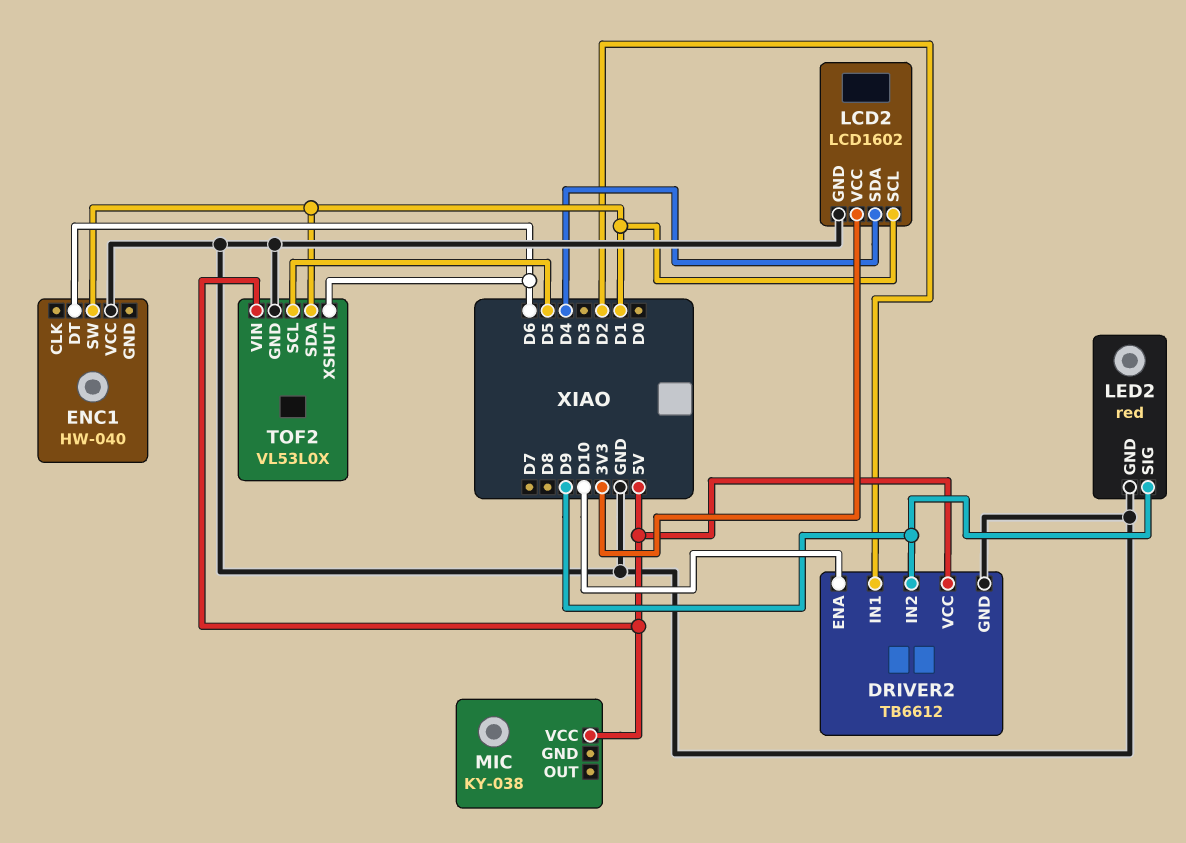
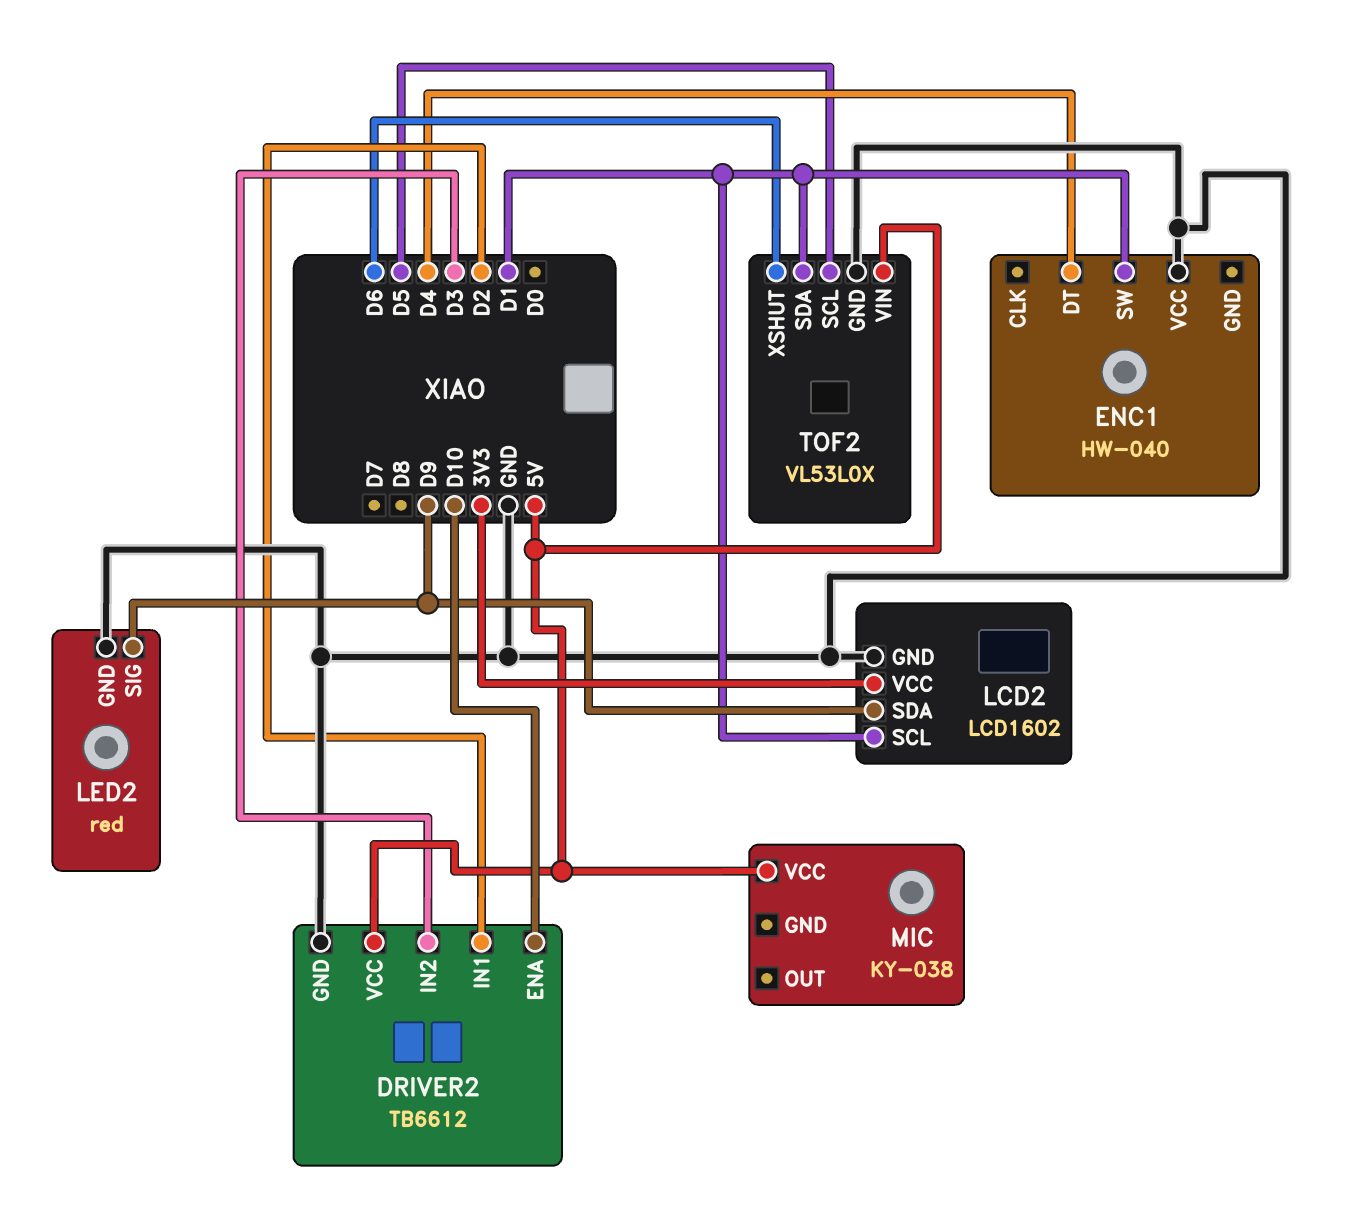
DRIVER2 pin IN2: D9 -> D3
ENC1 pin DT: D6 -> D4
LCD2 pin SDA: D4 -> D9

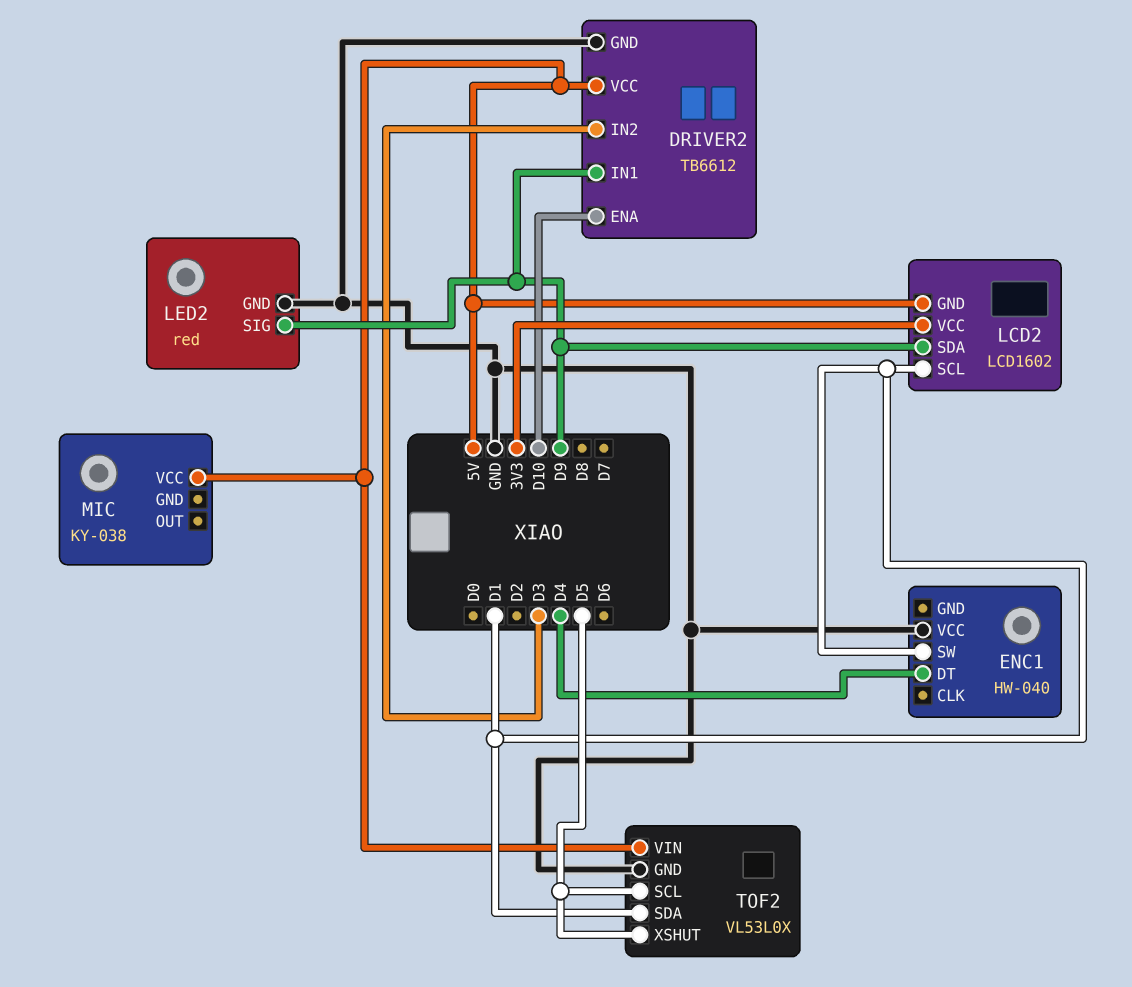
DRIVER2 pin IN1: D2 -> D9
LCD2 pin GND: GND -> 5V
TOF2 pin XSHUT: D6 -> D5

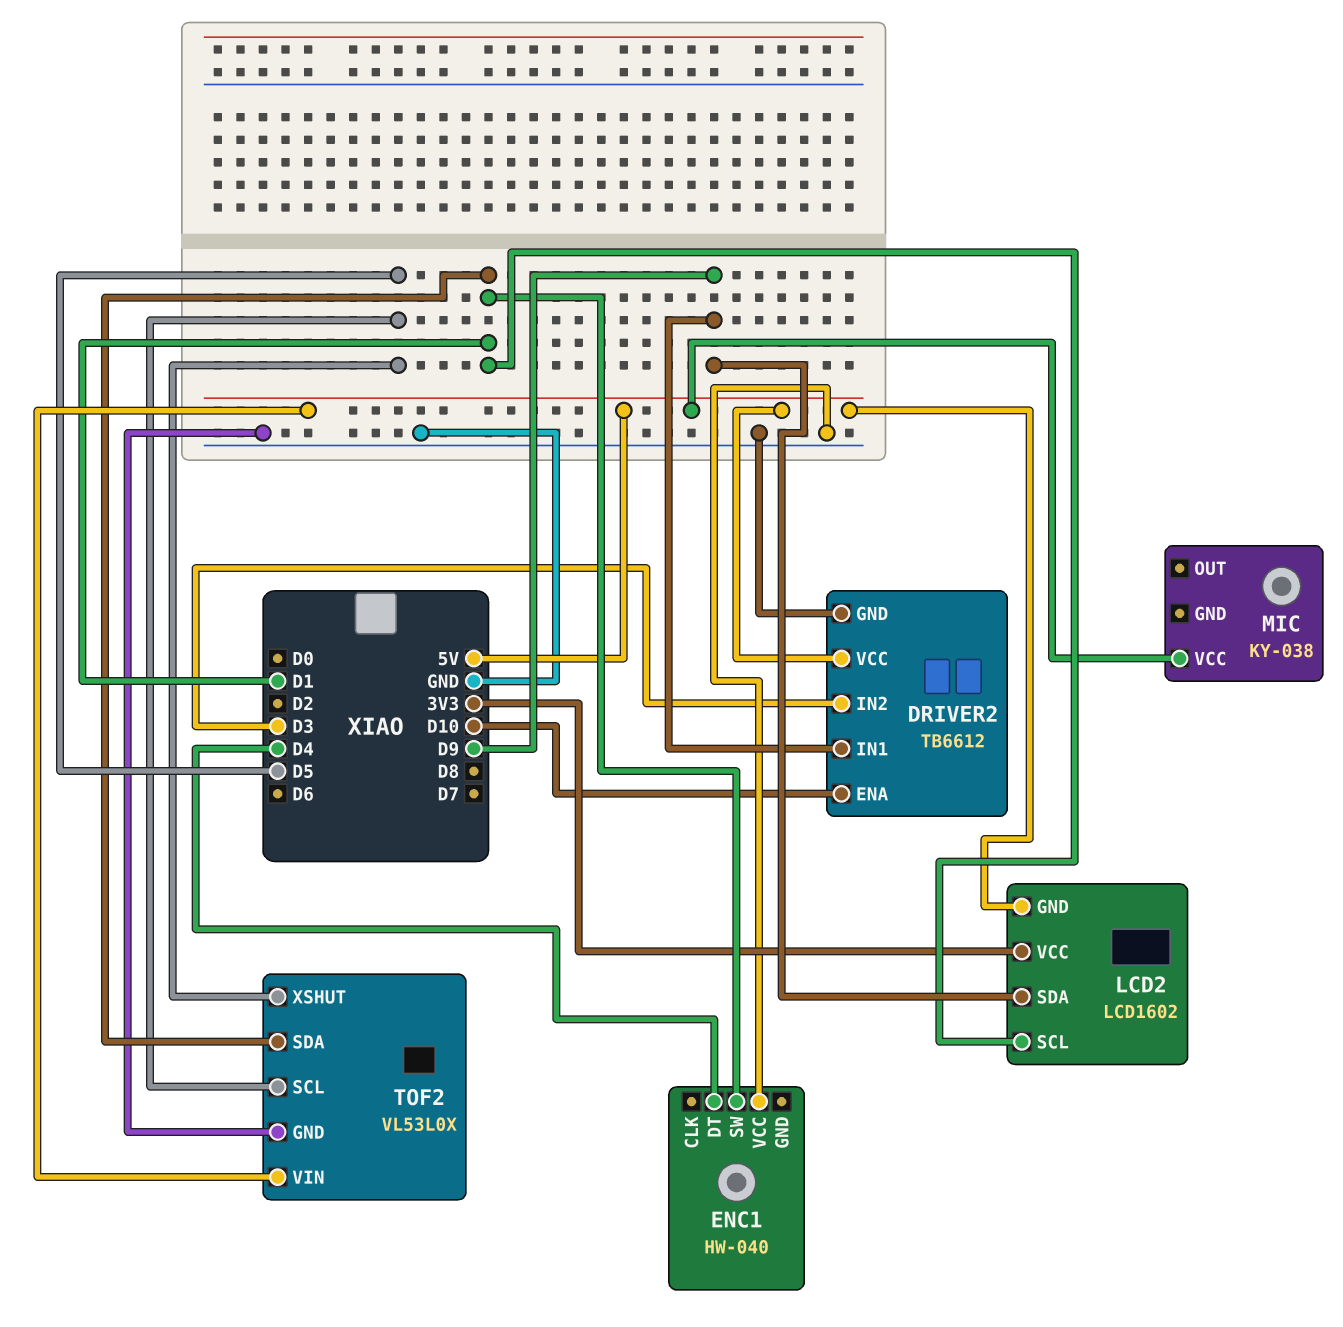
LED2: red -> none
LED2 pin GND: GND -> none
LED2 pin SIG: D9 -> none

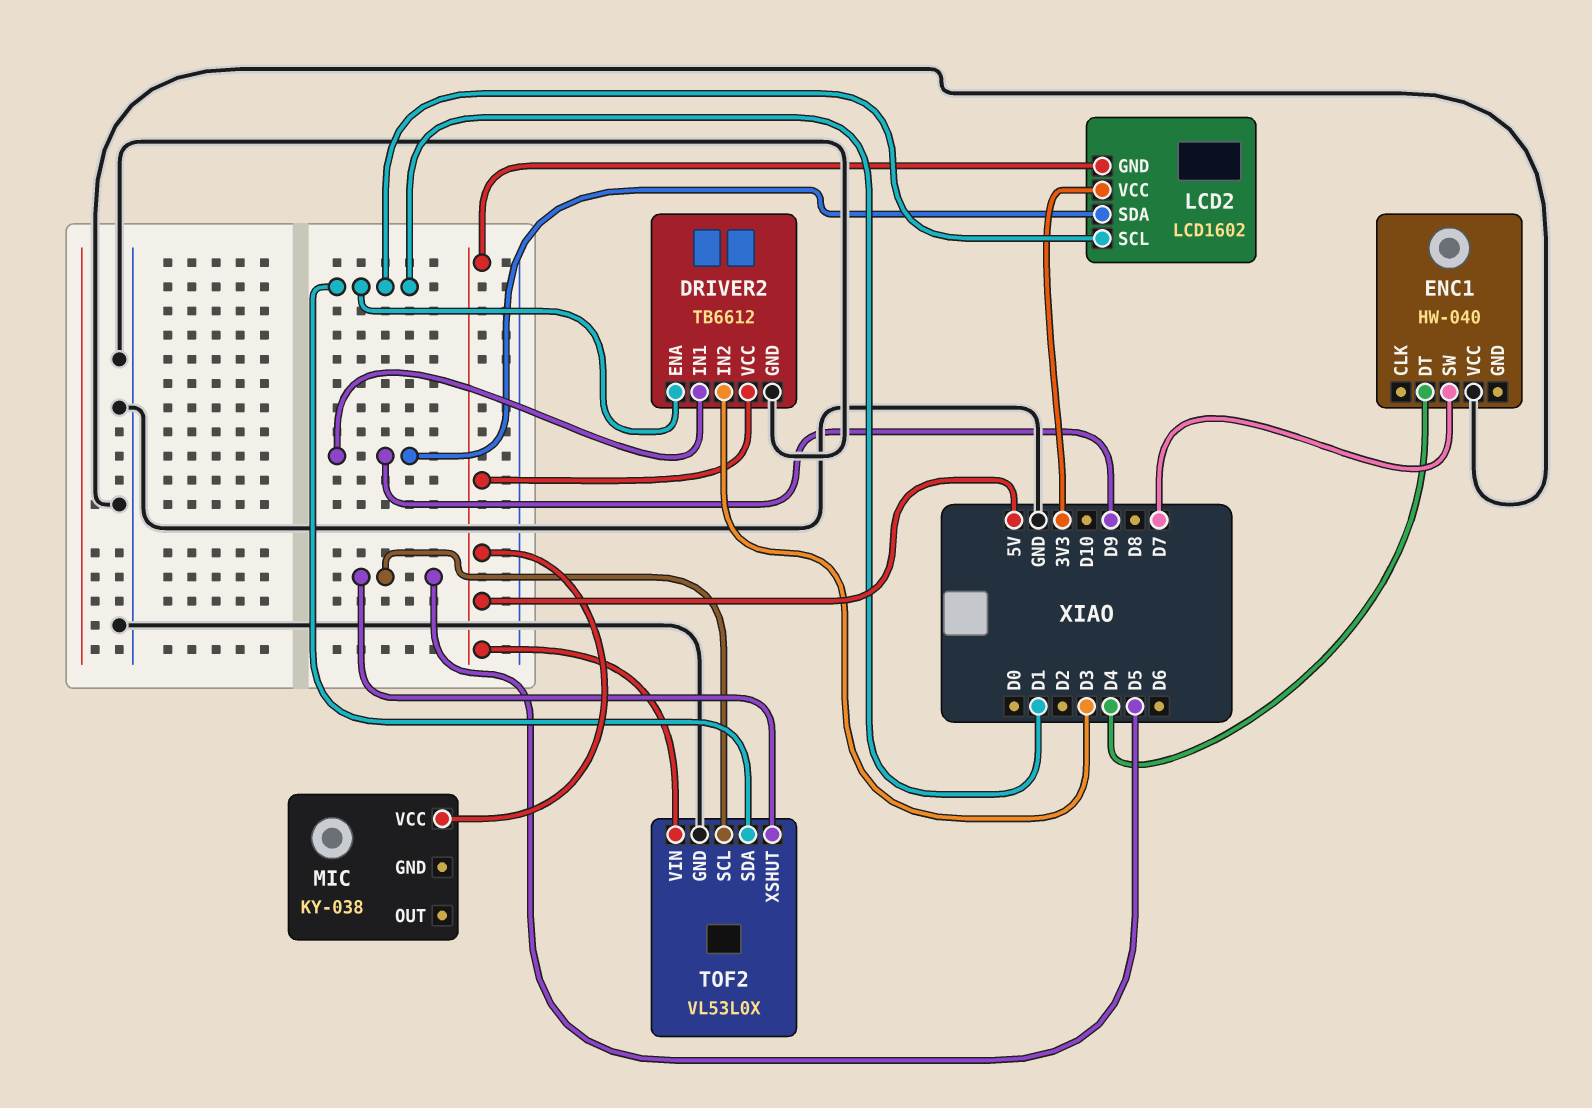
DRIVER2 pin ENA: D10 -> D1
ENC1 pin SW: D1 -> D7

